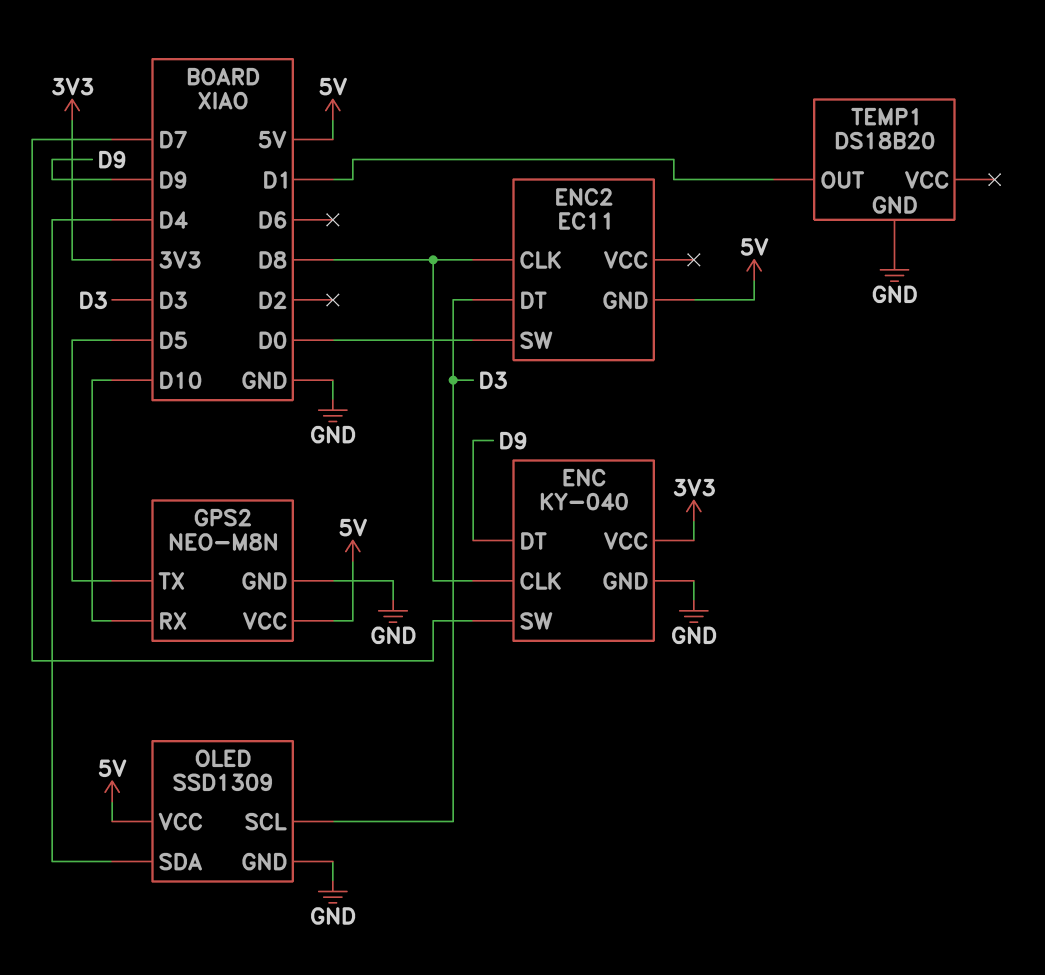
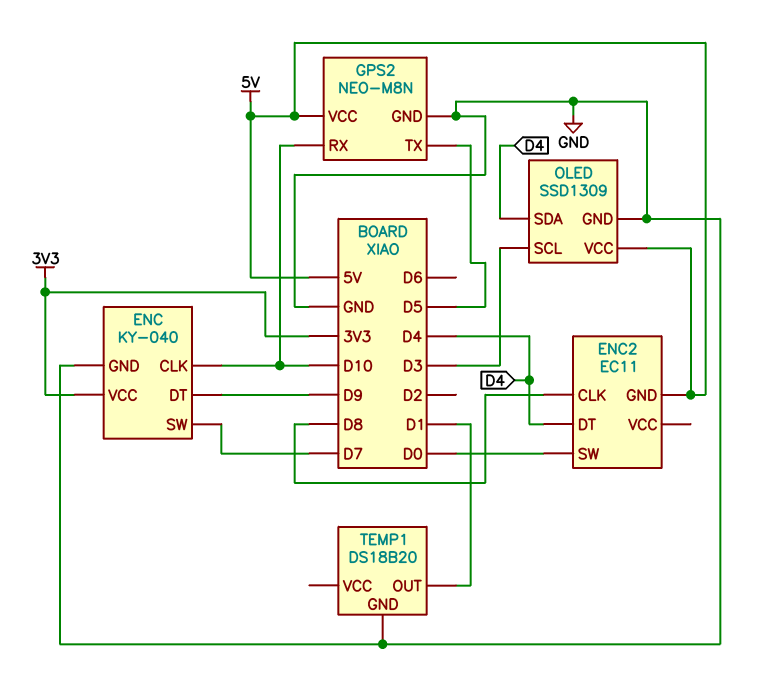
ENC pin CLK: D8 -> D10
ENC2 pin DT: D3 -> D4

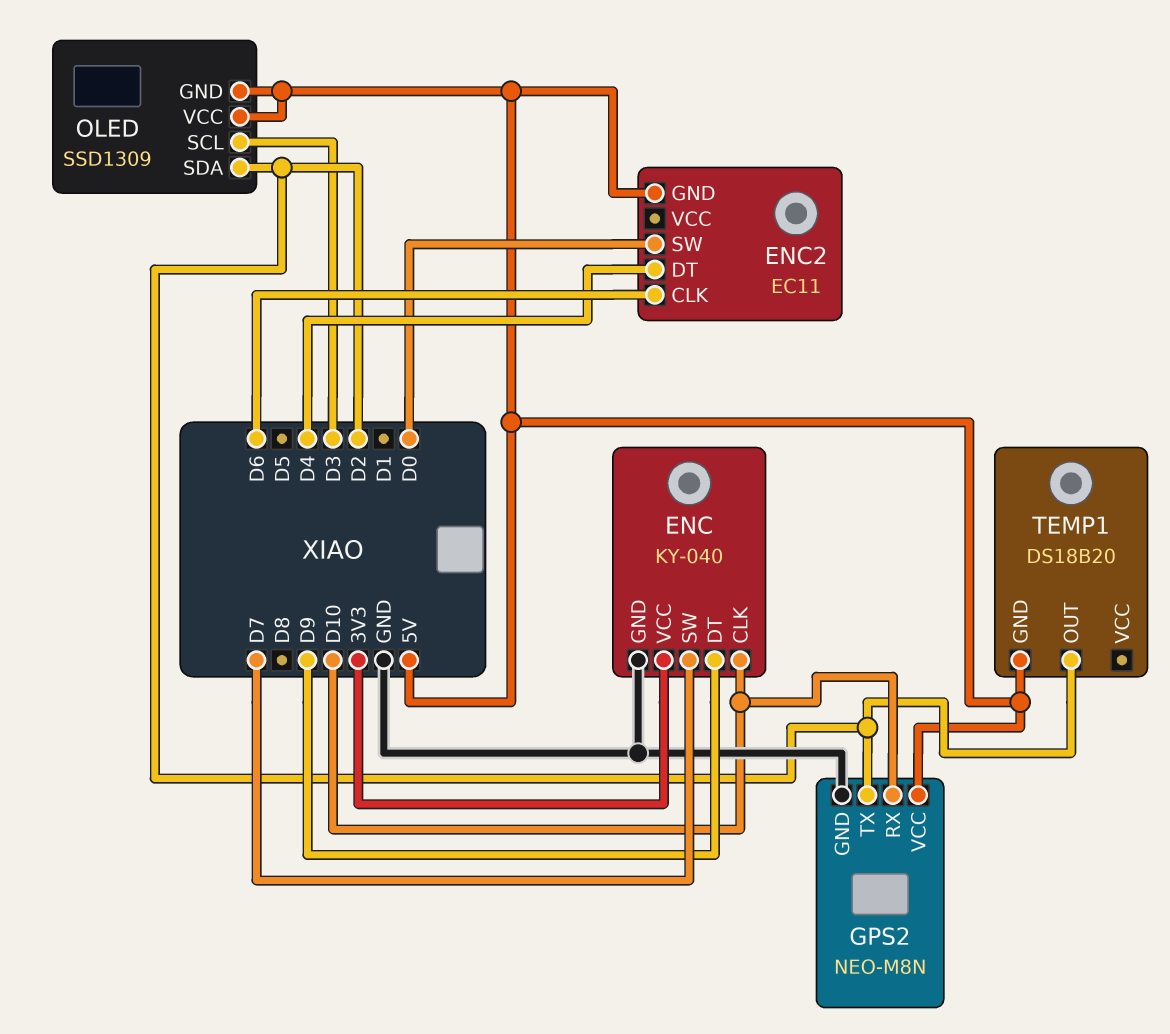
ENC2 pin CLK: D8 -> D6
GPS2 pin TX: D5 -> D2
OLED pin GND: GND -> 5V
OLED pin SDA: D4 -> D2
TEMP1 pin GND: GND -> 5V
TEMP1 pin OUT: D1 -> D2

